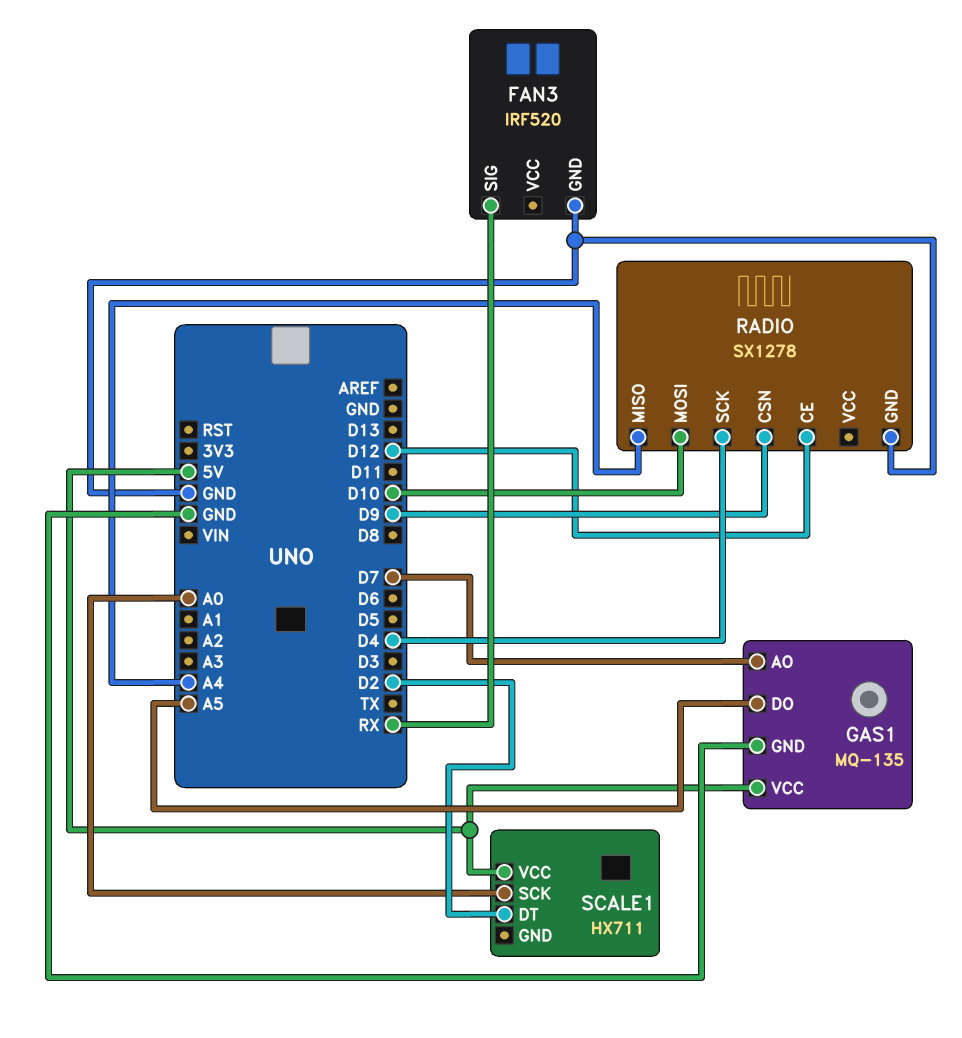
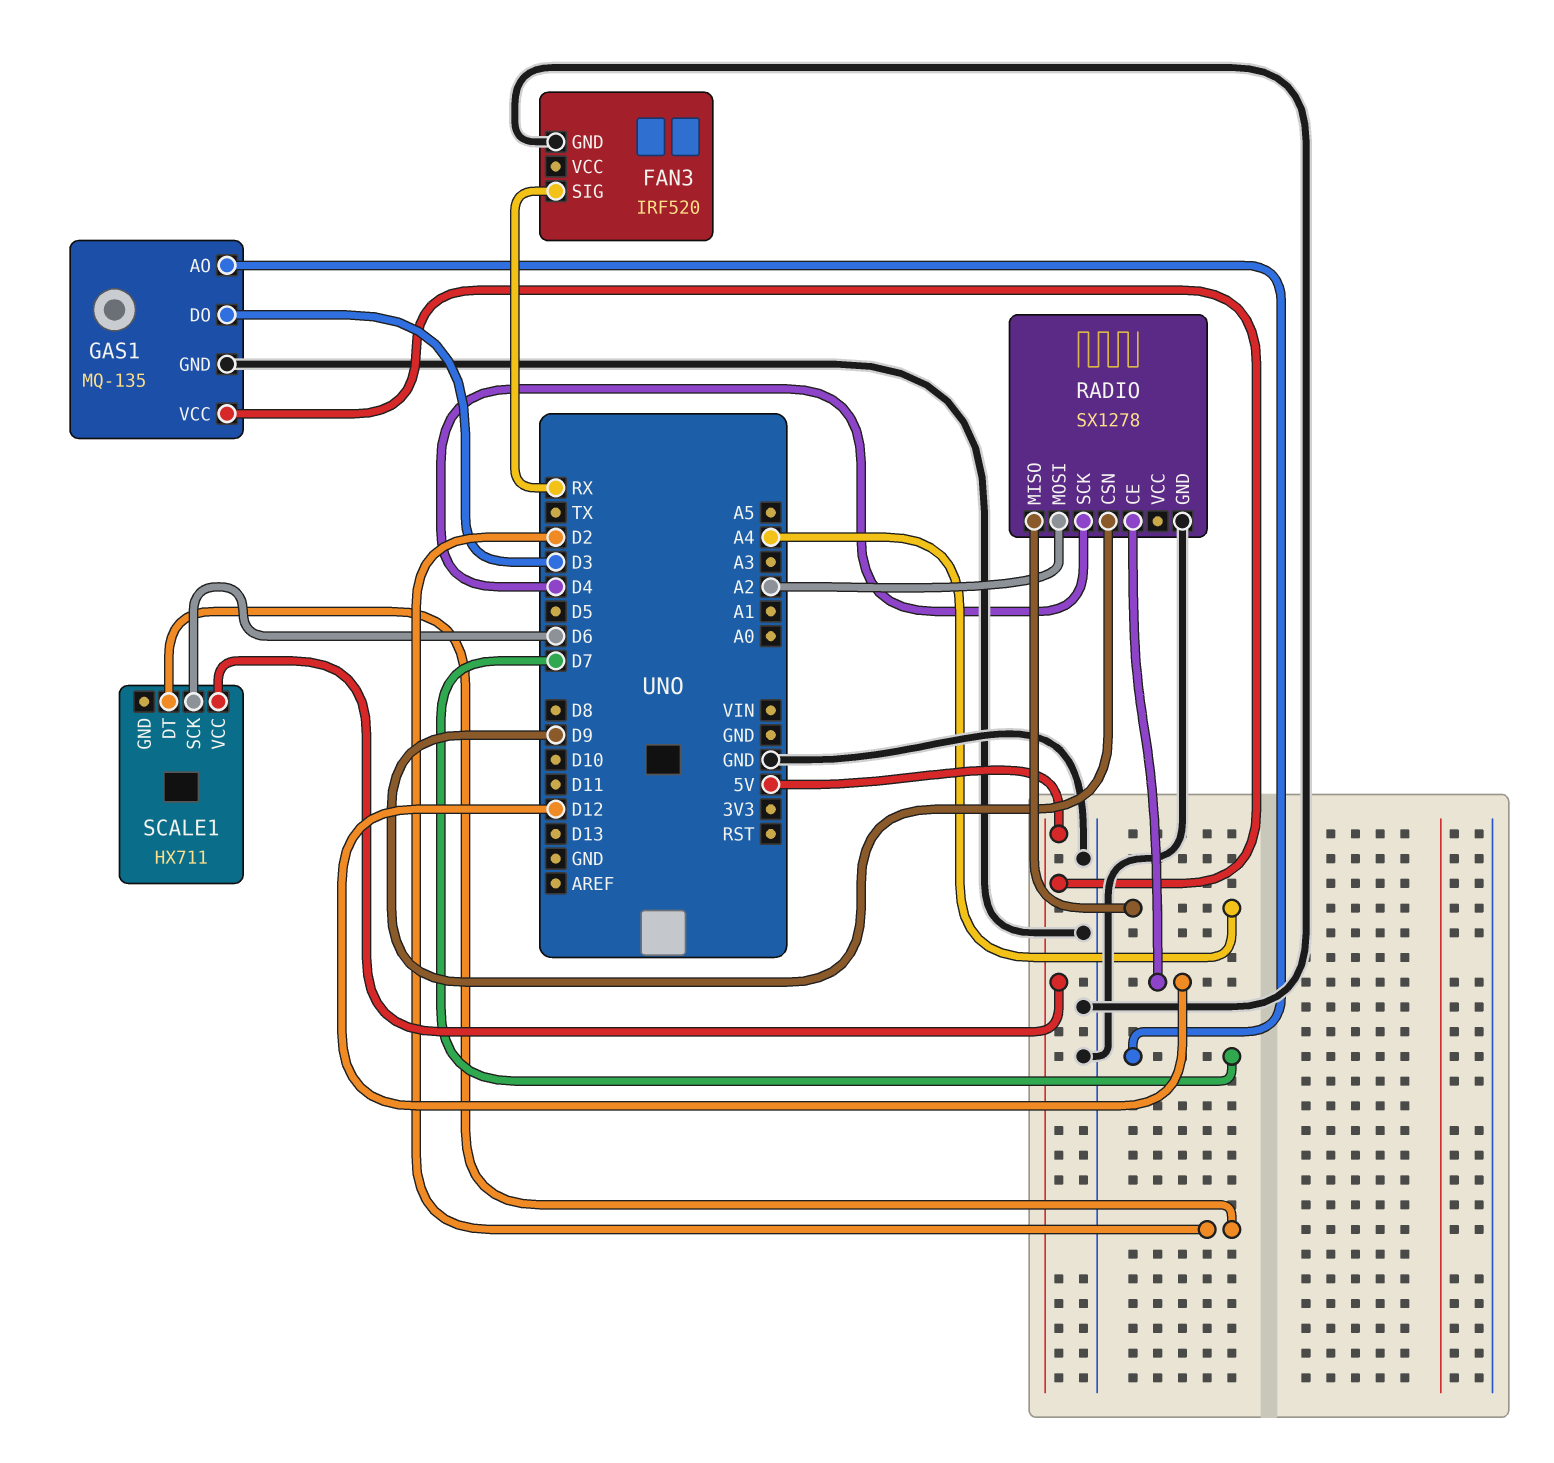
GAS1 pin DO: A5 -> D3
RADIO pin MOSI: D10 -> A2
SCALE1 pin SCK: A0 -> D6

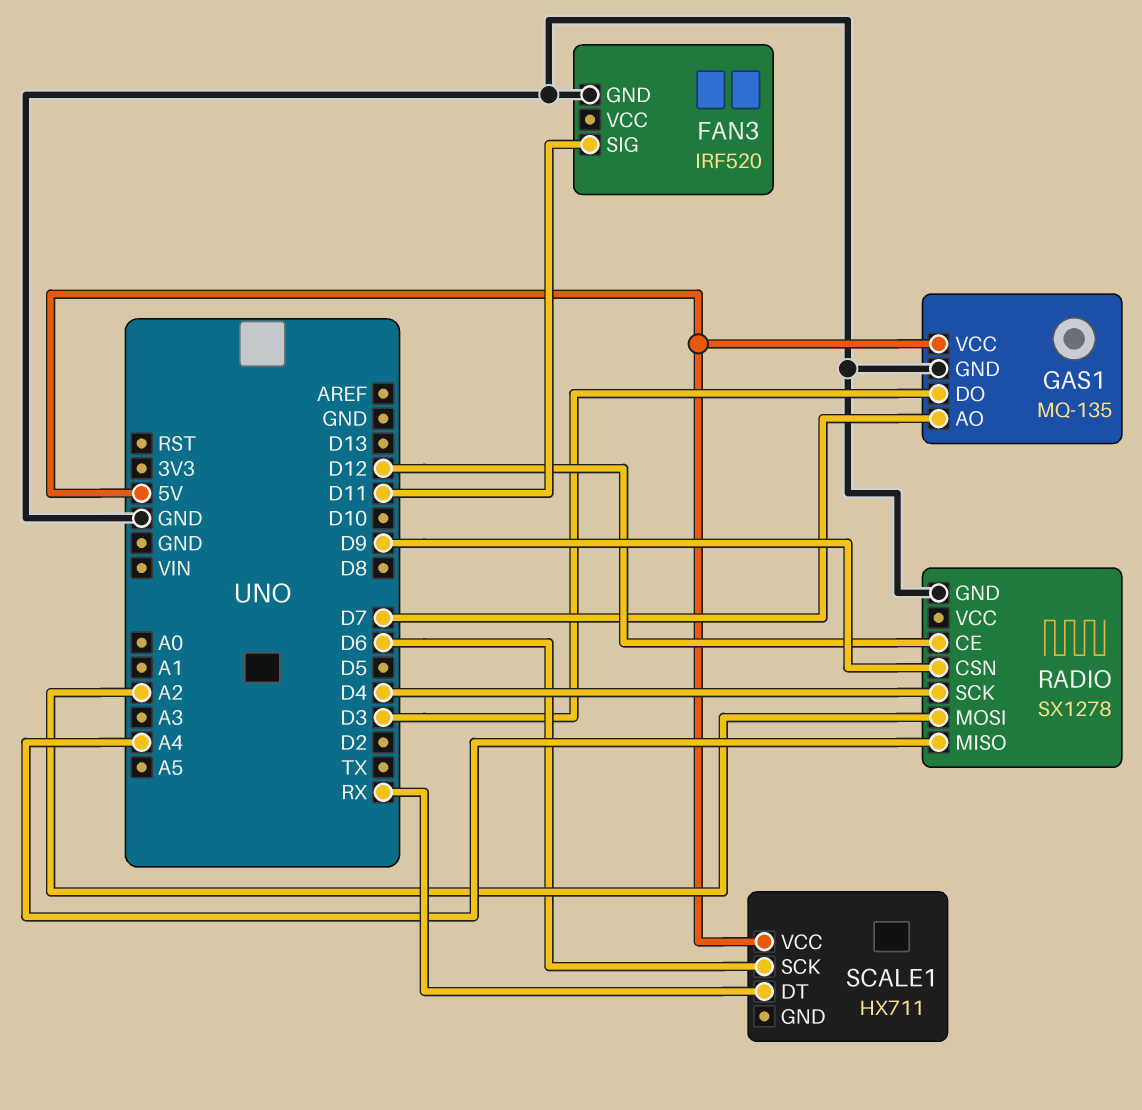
FAN3 pin SIG: RX -> D11
SCALE1 pin DT: D2 -> RX

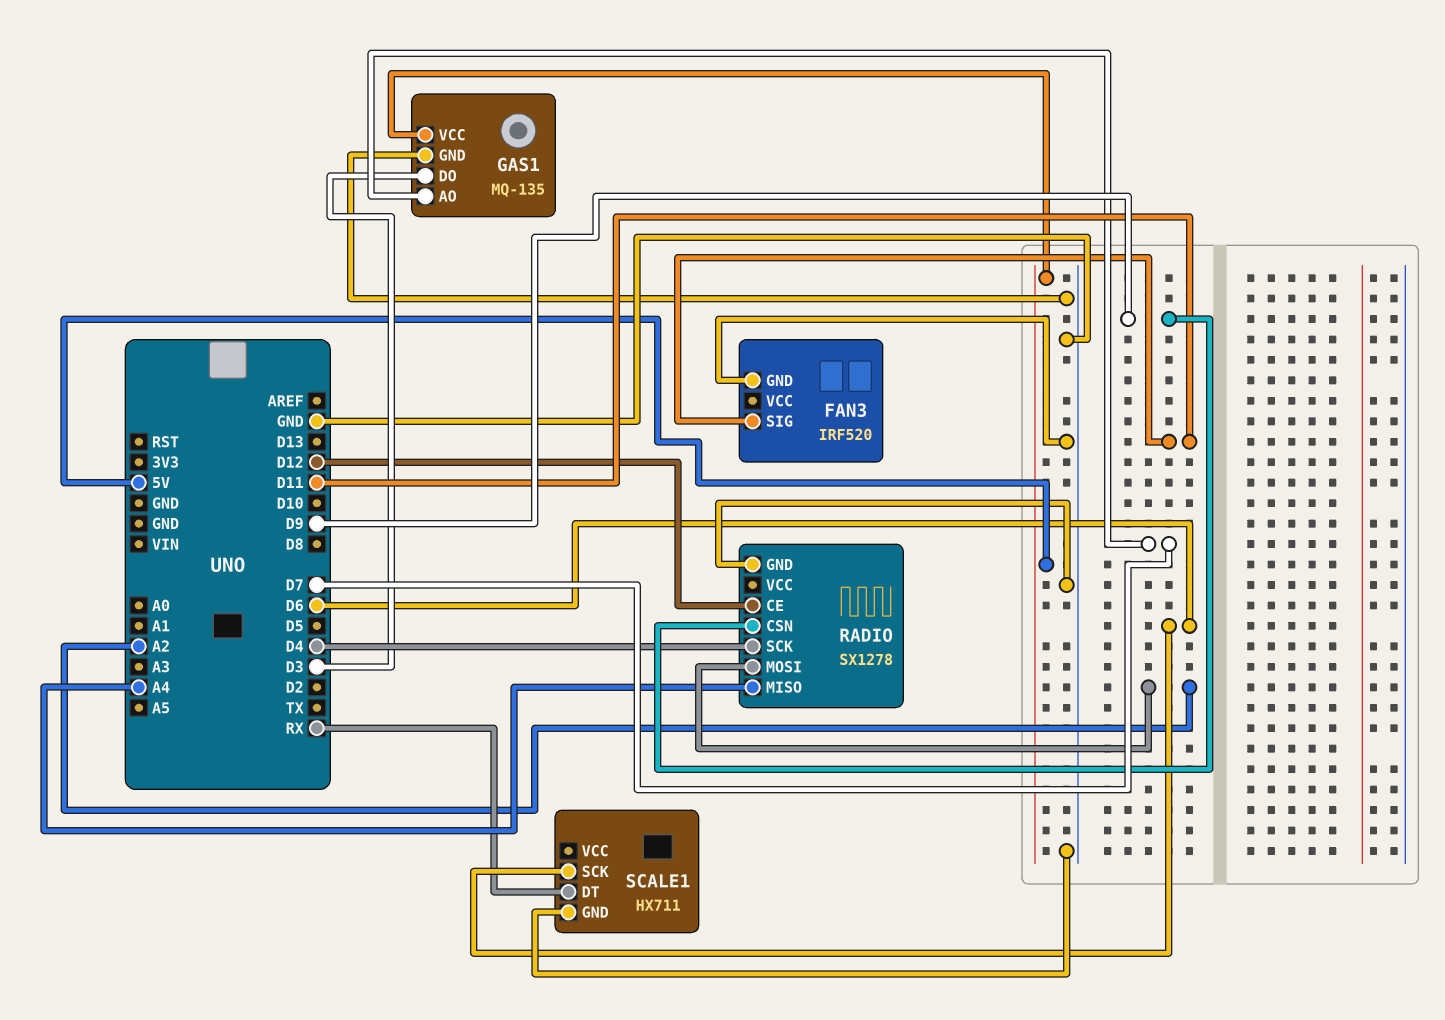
SCALE1 pin GND: none -> GND
SCALE1 pin VCC: 5V -> none

